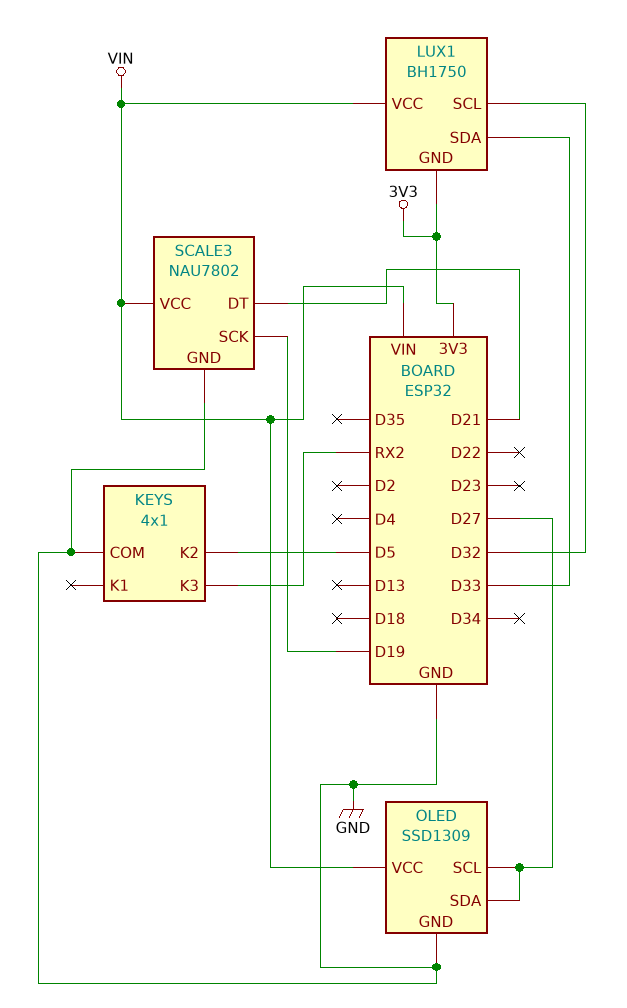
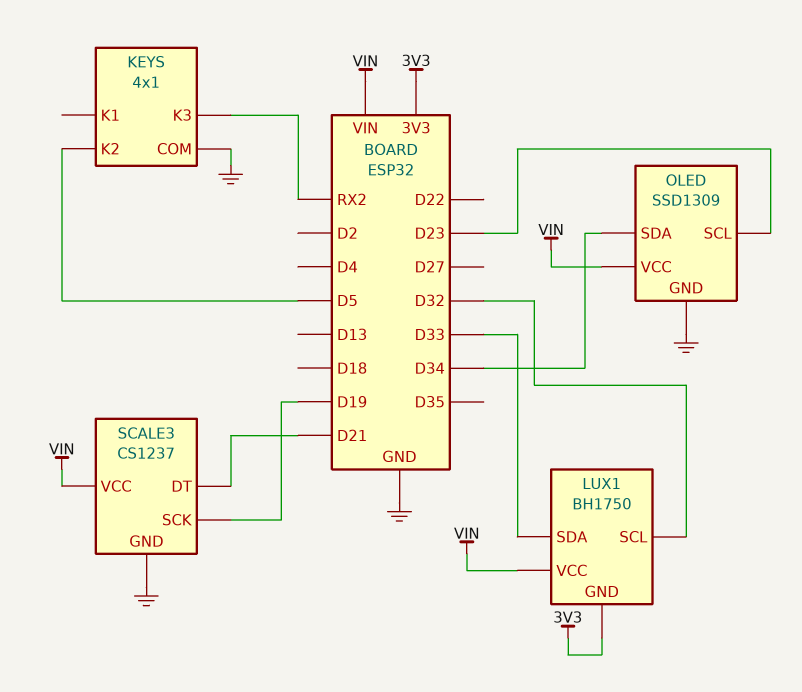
OLED pin SCL: D27 -> D23
OLED pin SDA: D27 -> D34
SCALE3: NAU7802 -> CS1237

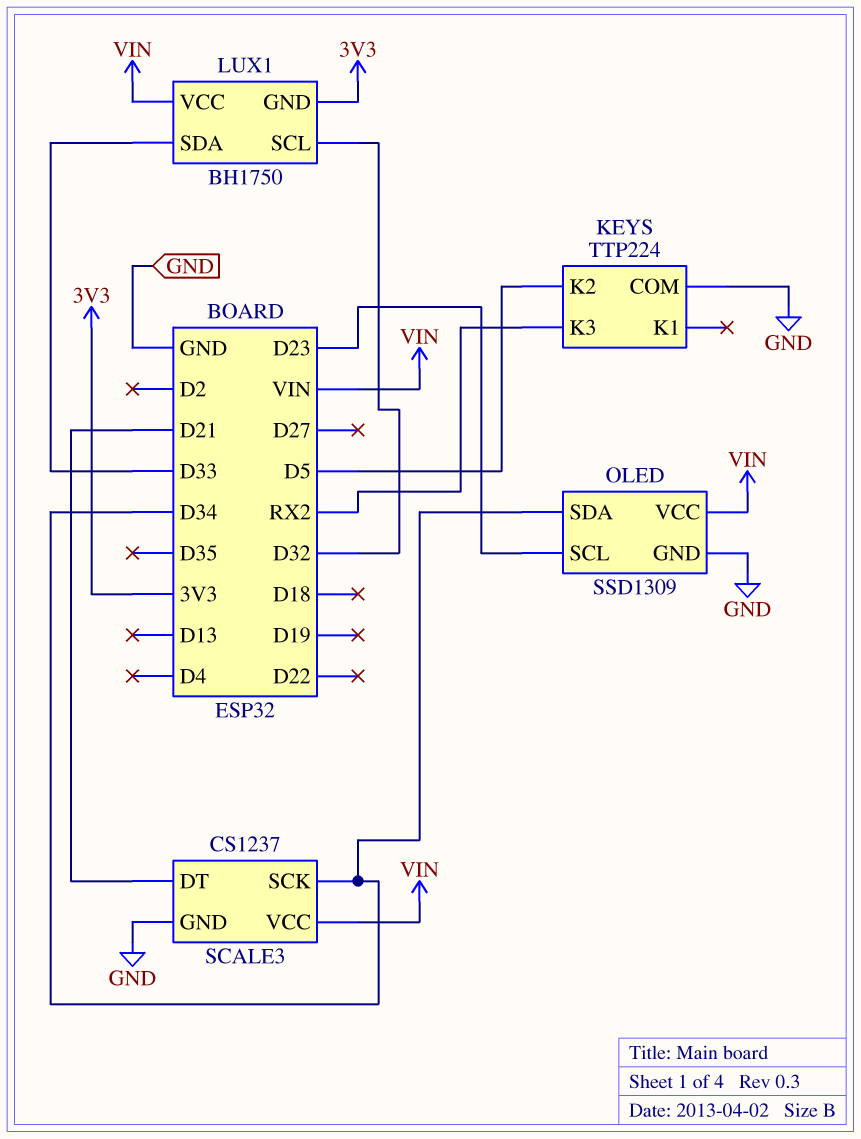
KEYS: 4x1 -> TTP224
SCALE3 pin SCK: D19 -> D34

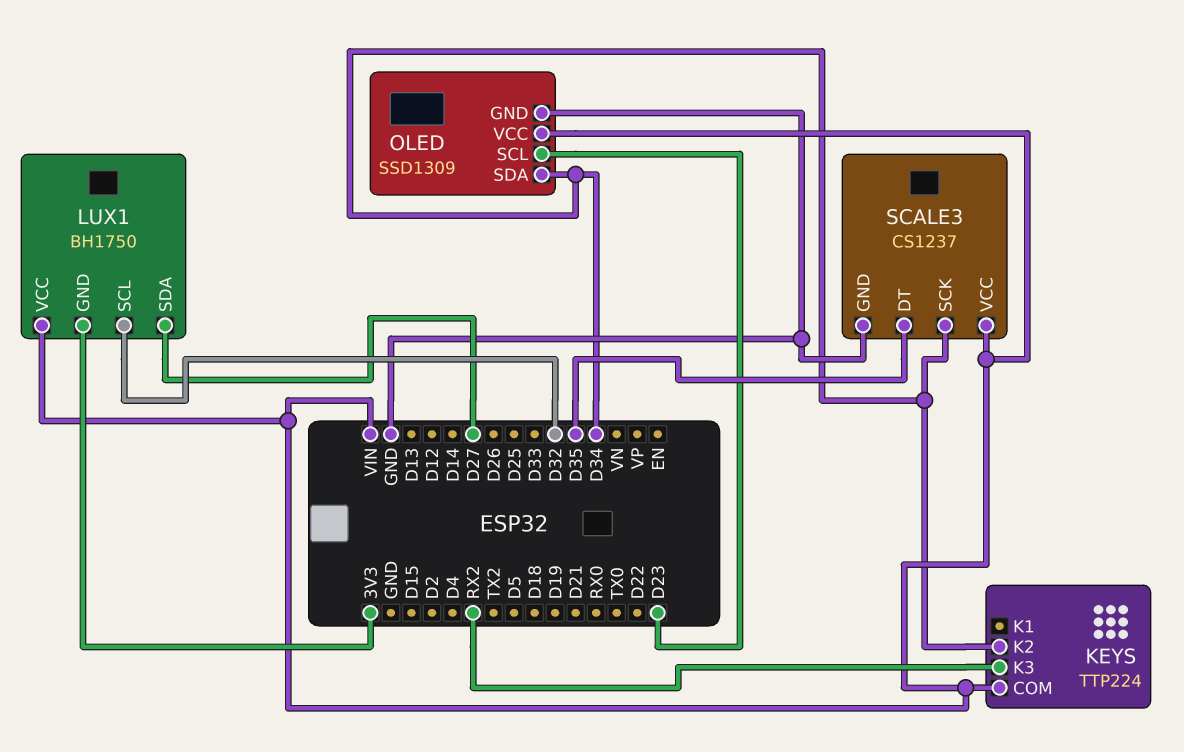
KEYS pin COM: GND -> VIN
KEYS pin K2: D5 -> D34
LUX1 pin SDA: D33 -> D27
SCALE3 pin DT: D21 -> D35

